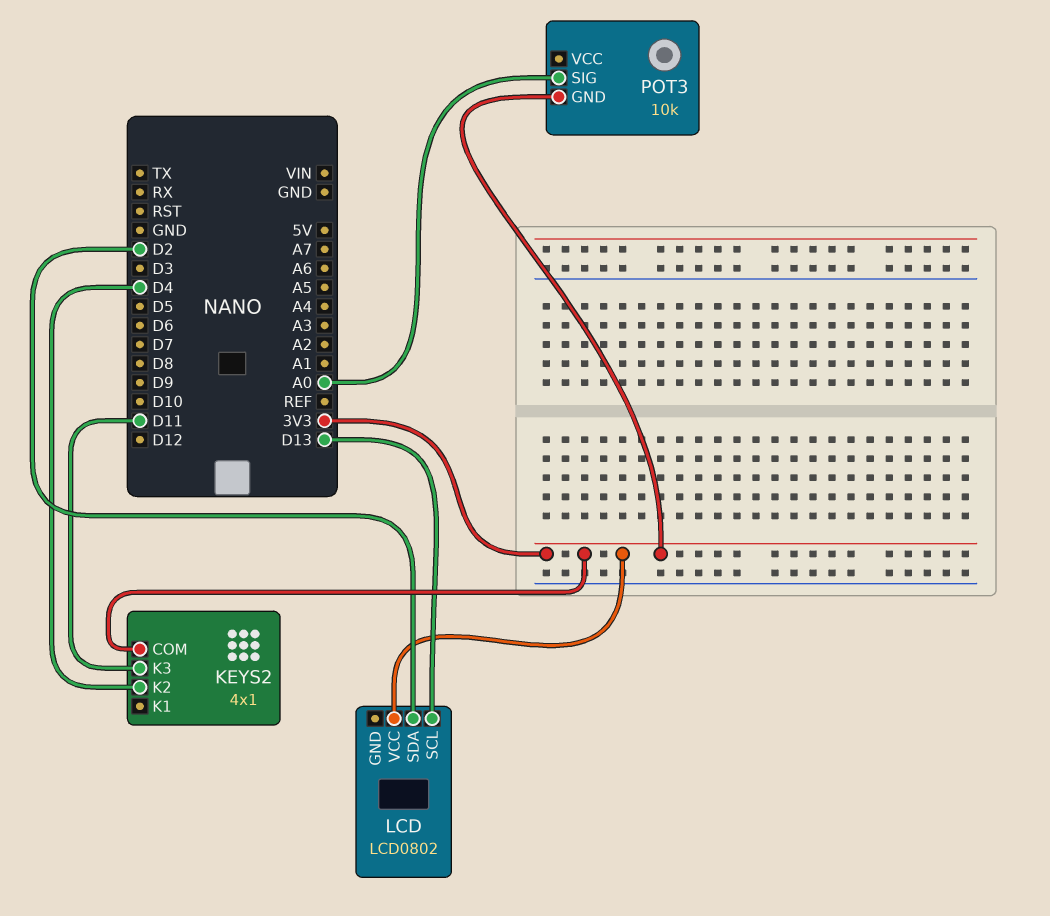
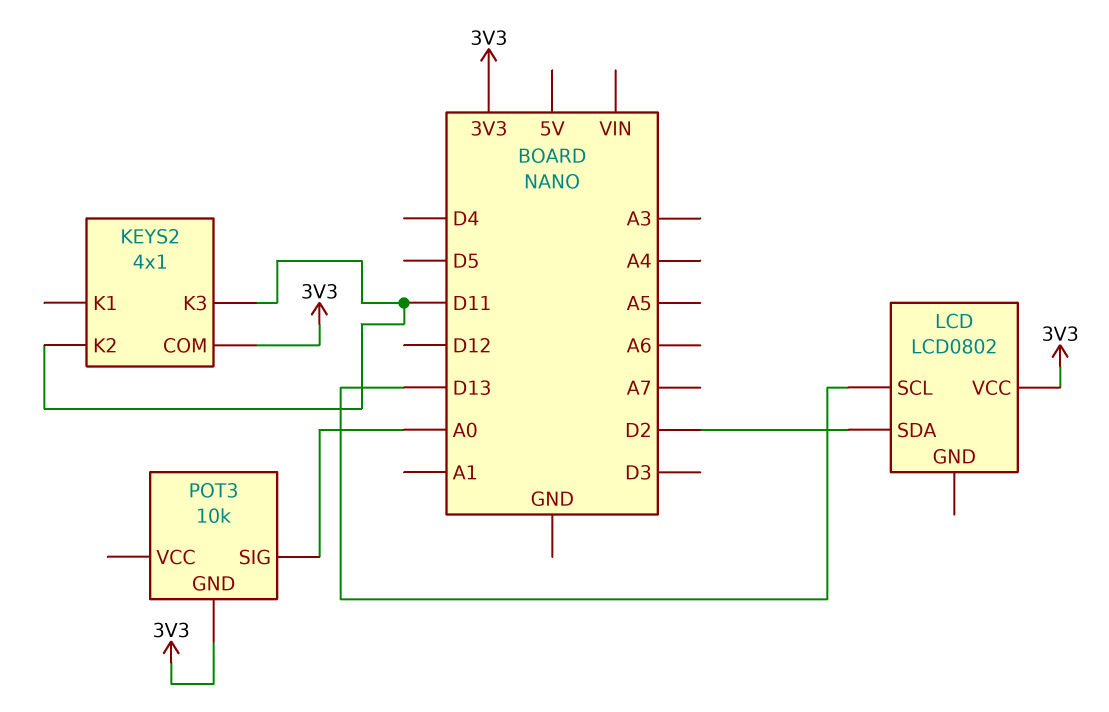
KEYS2 pin K2: D4 -> D11

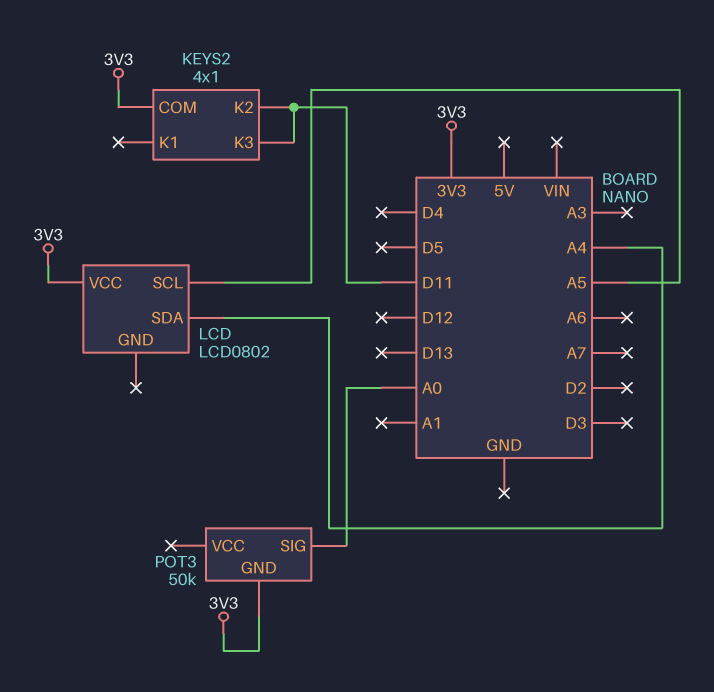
LCD pin SCL: D13 -> A5
LCD pin SDA: D2 -> A4
POT3: 10k -> 50k

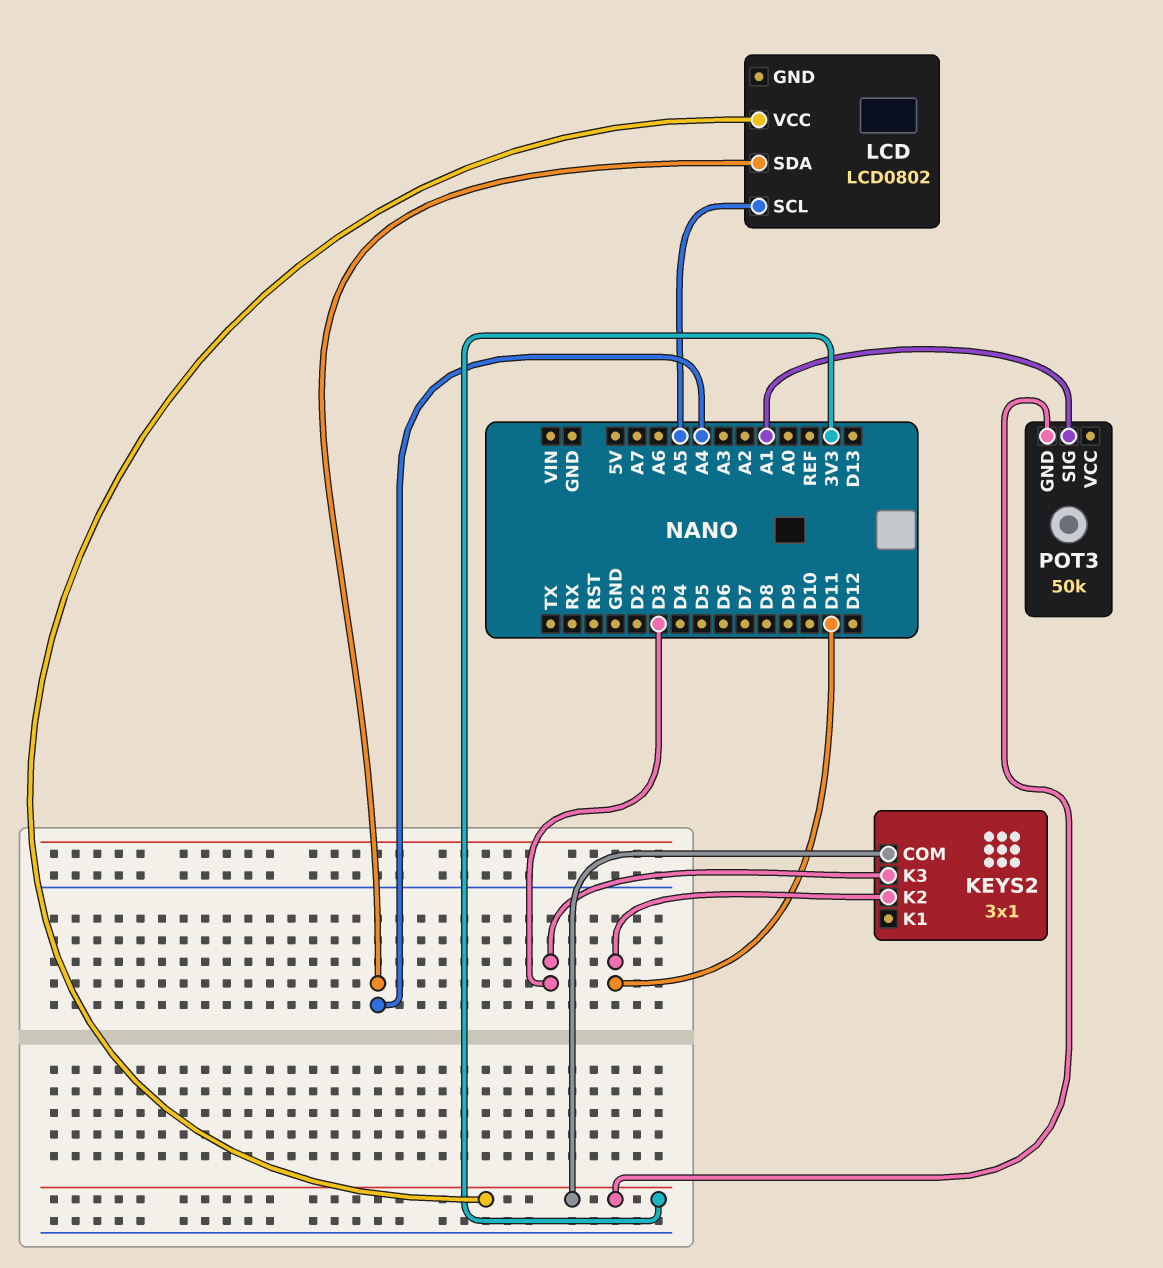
KEYS2: 4x1 -> 3x1
KEYS2 pin K3: D11 -> D3
POT3 pin SIG: A0 -> A1

